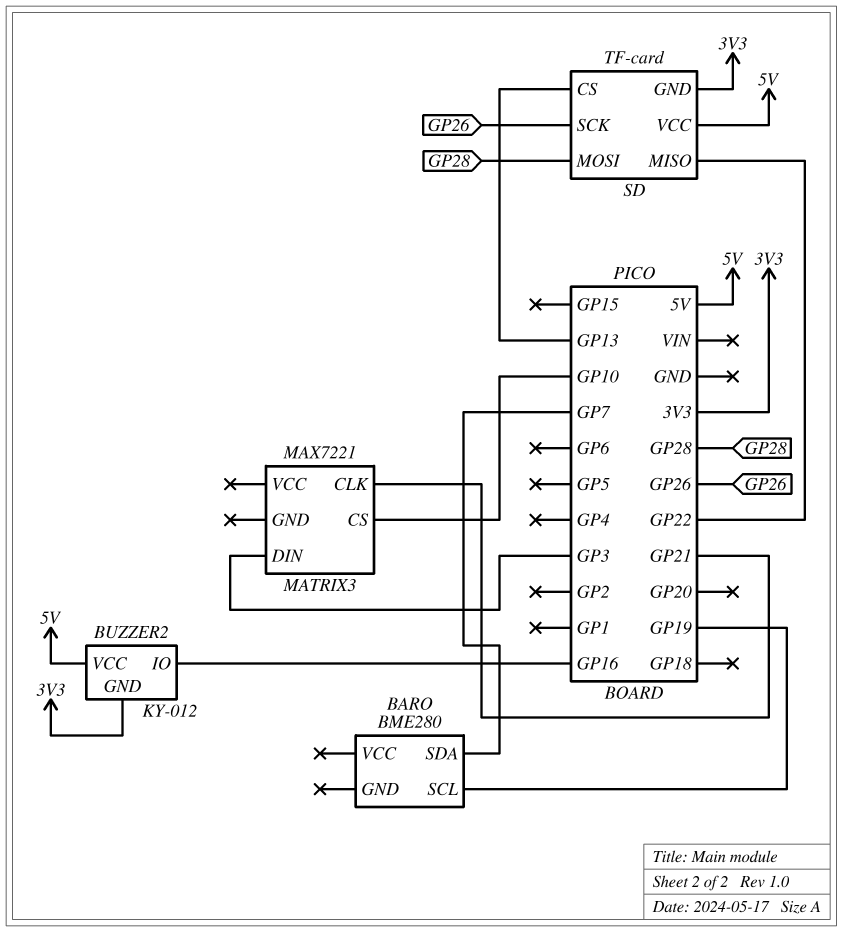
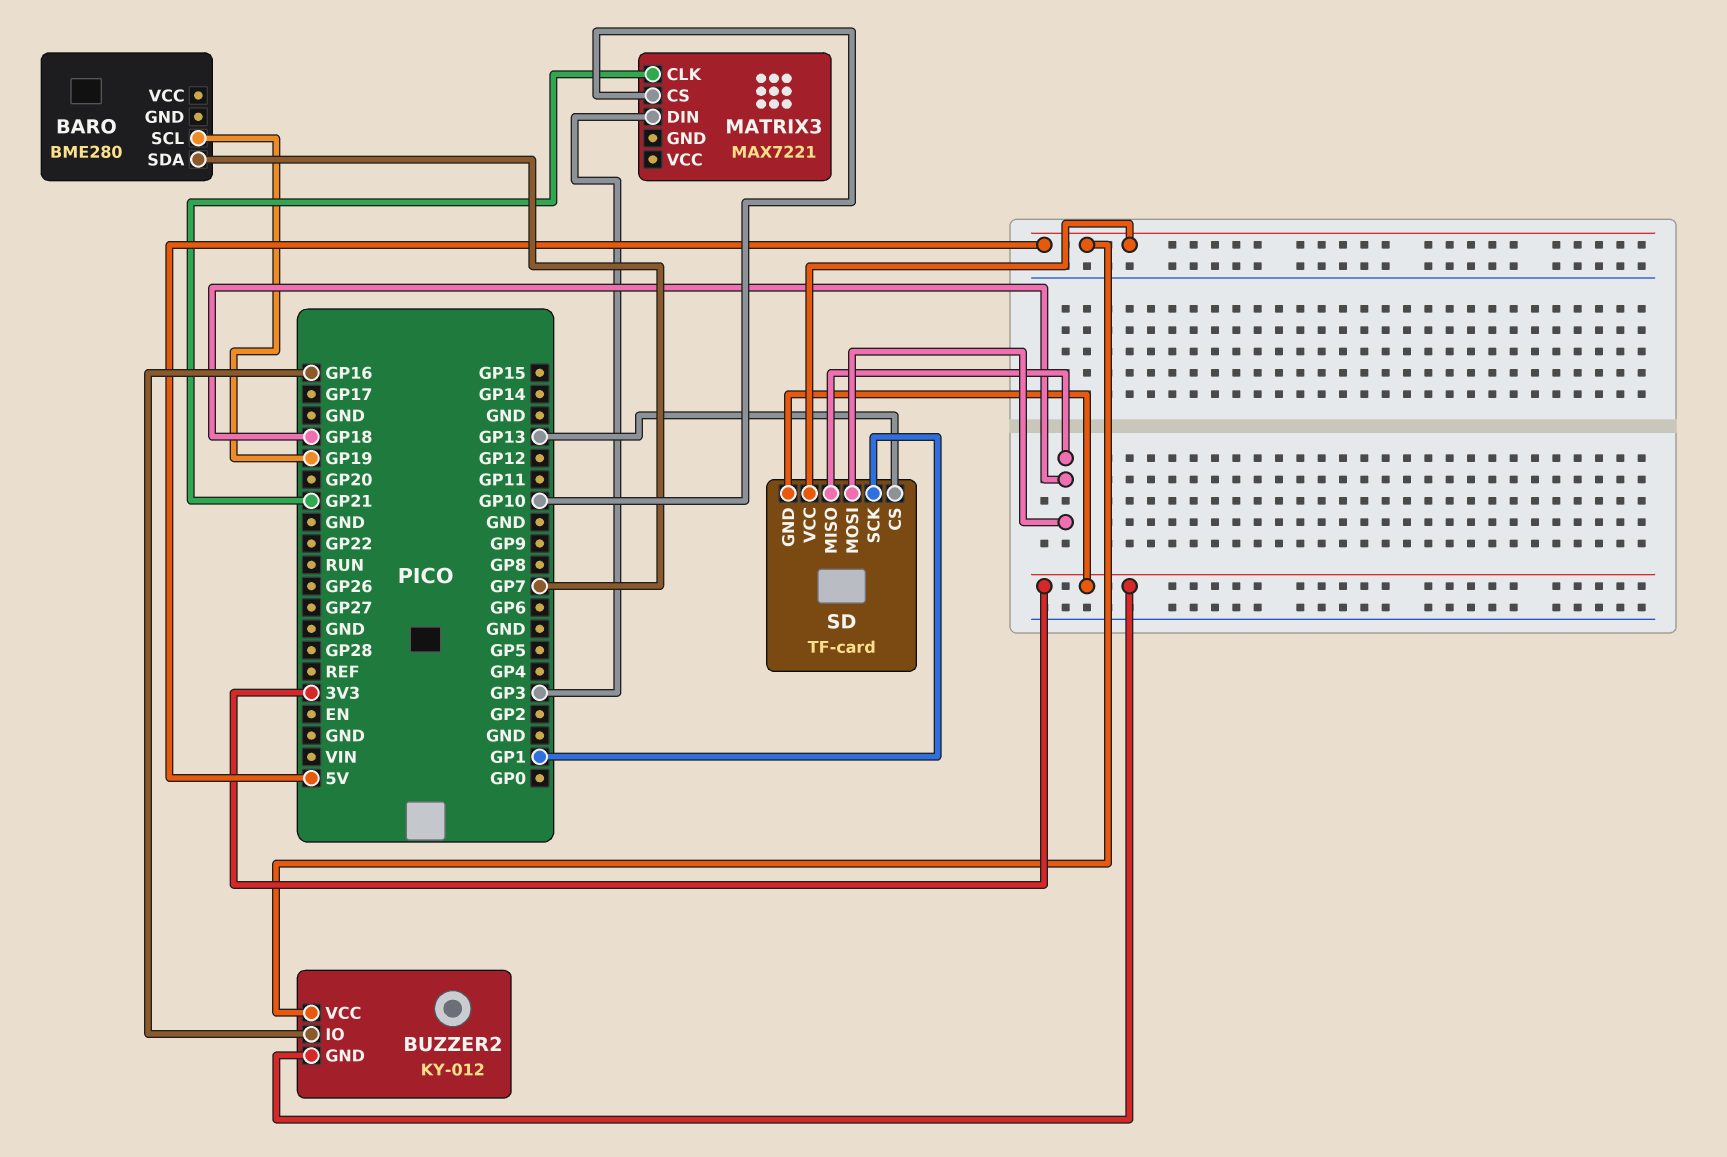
SD pin MISO: GP22 -> GP18
SD pin MOSI: GP28 -> GP18
SD pin SCK: GP26 -> GP1

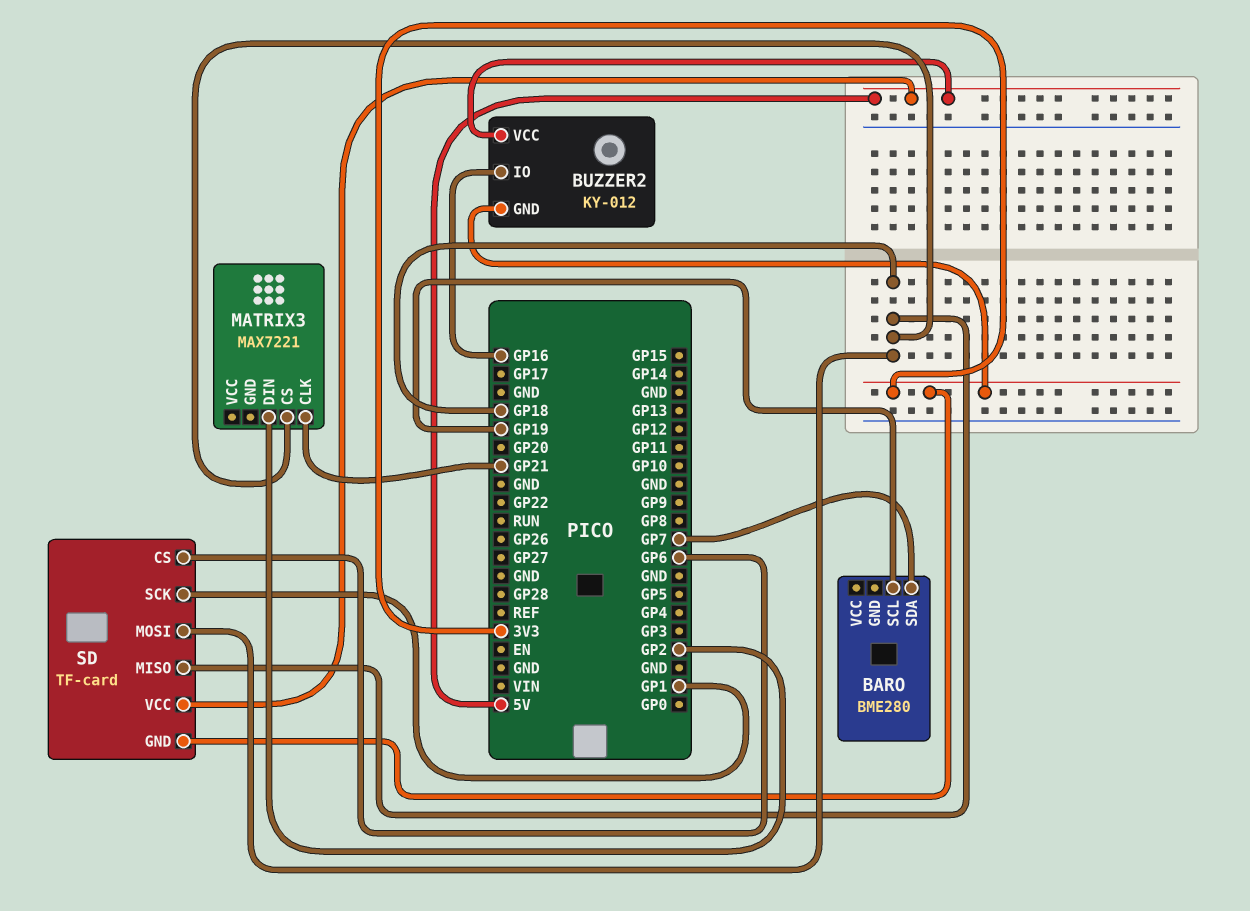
MATRIX3 pin CS: GP10 -> GP18
MATRIX3 pin DIN: GP3 -> GP2
SD pin CS: GP13 -> GP6

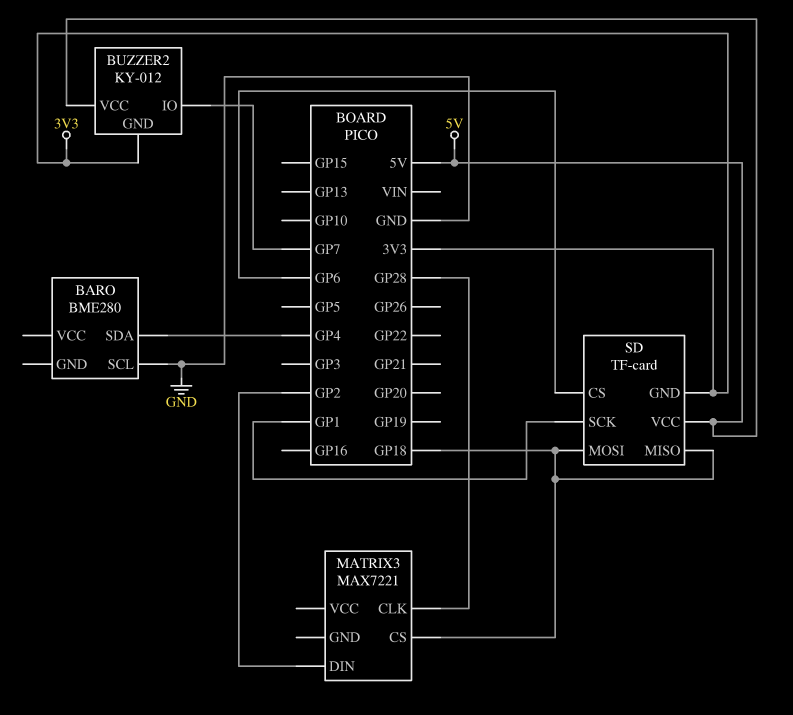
BARO pin SCL: GP19 -> GND
BARO pin SDA: GP7 -> GP4
BUZZER2 pin IO: GP16 -> GP7
MATRIX3 pin CLK: GP21 -> GP28

